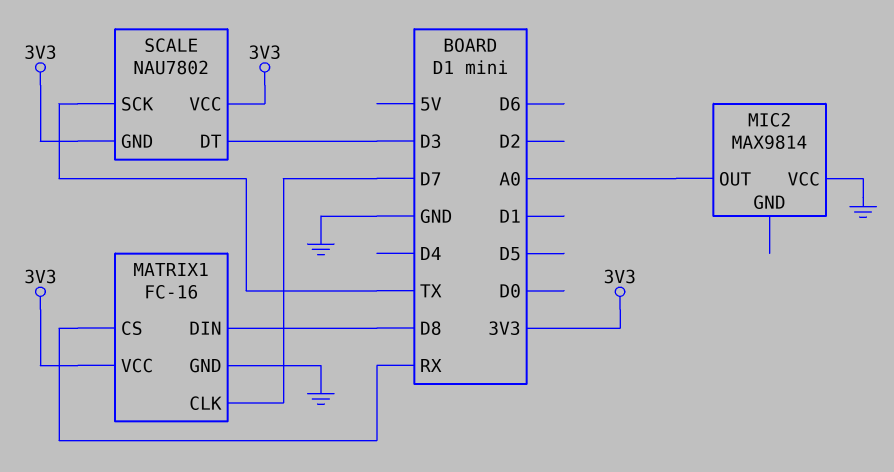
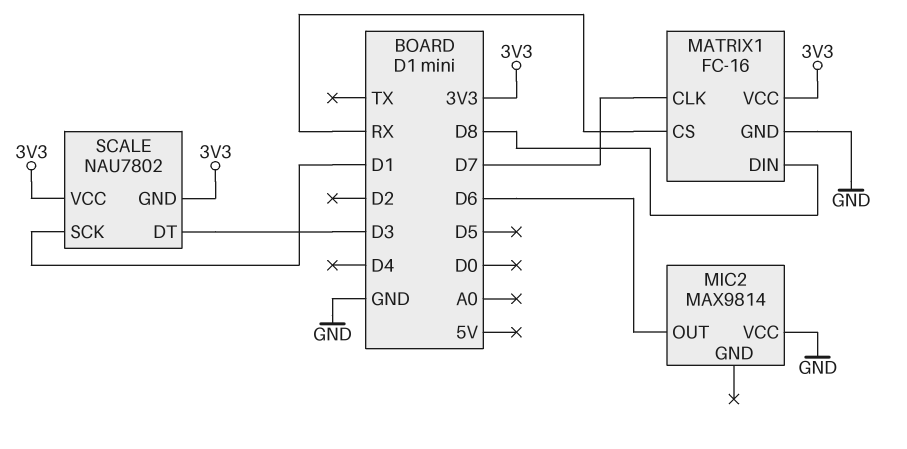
MIC2 pin OUT: A0 -> D6
SCALE pin SCK: TX -> D1

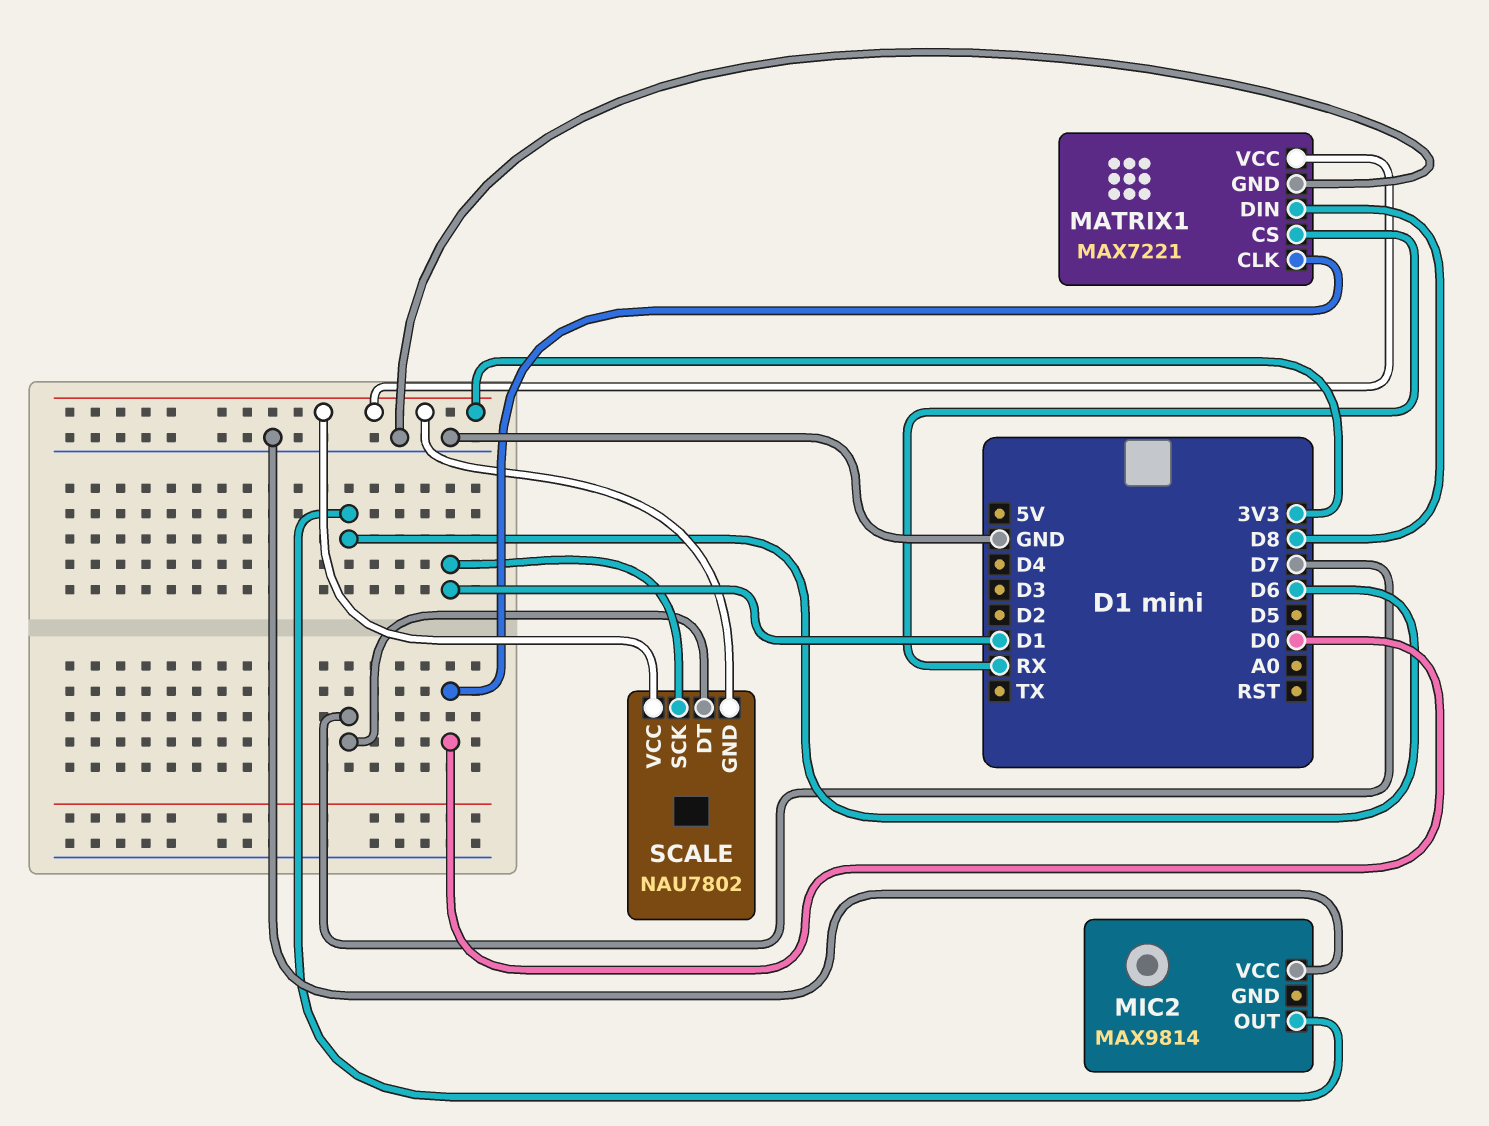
MATRIX1: FC-16 -> MAX7221
MATRIX1 pin CLK: D7 -> D0
SCALE pin DT: D3 -> D7

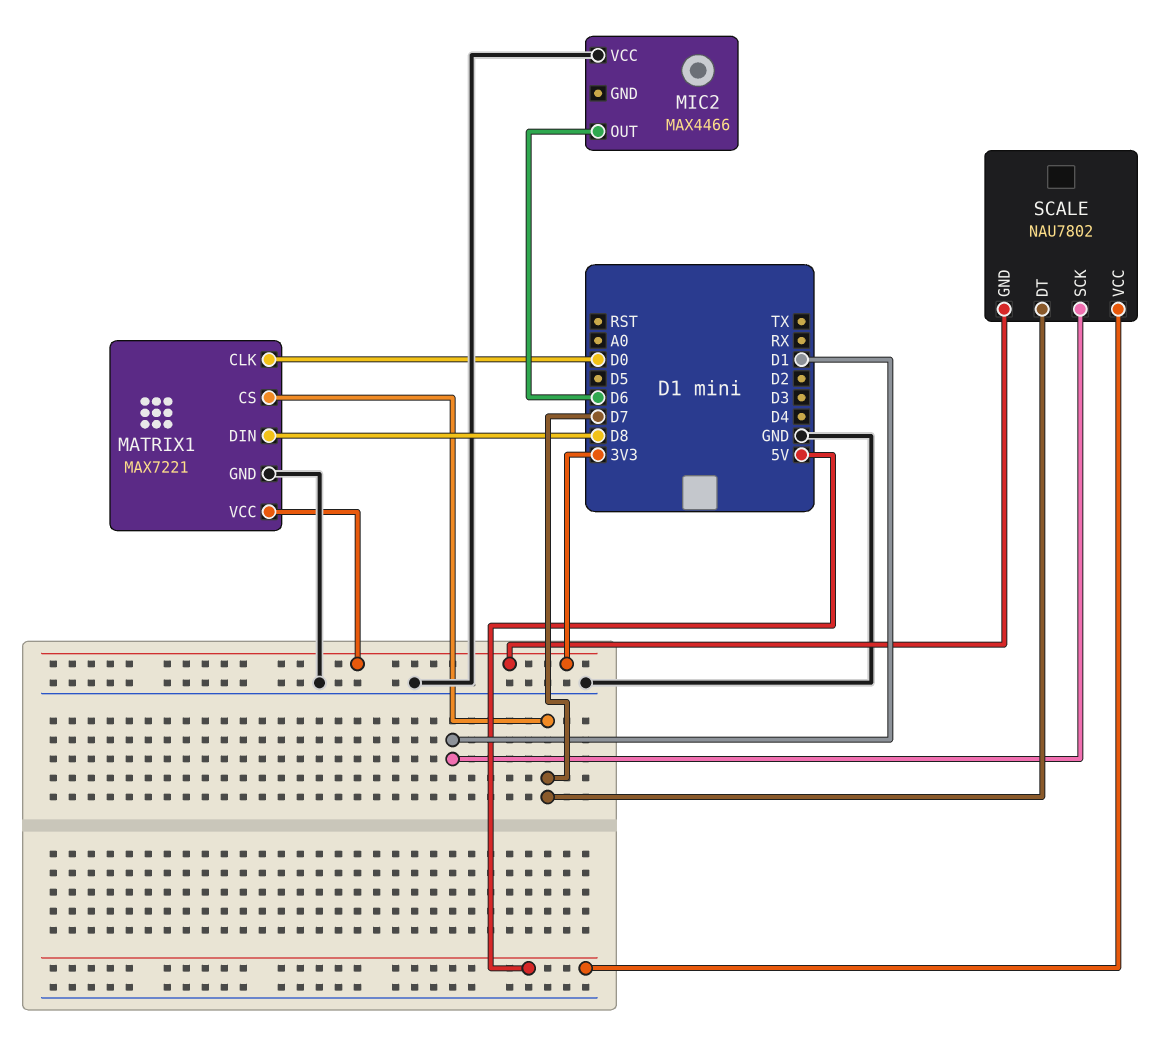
MATRIX1 pin CS: RX -> D7
MIC2: MAX9814 -> MAX4466
SCALE pin VCC: 3V3 -> 5V

